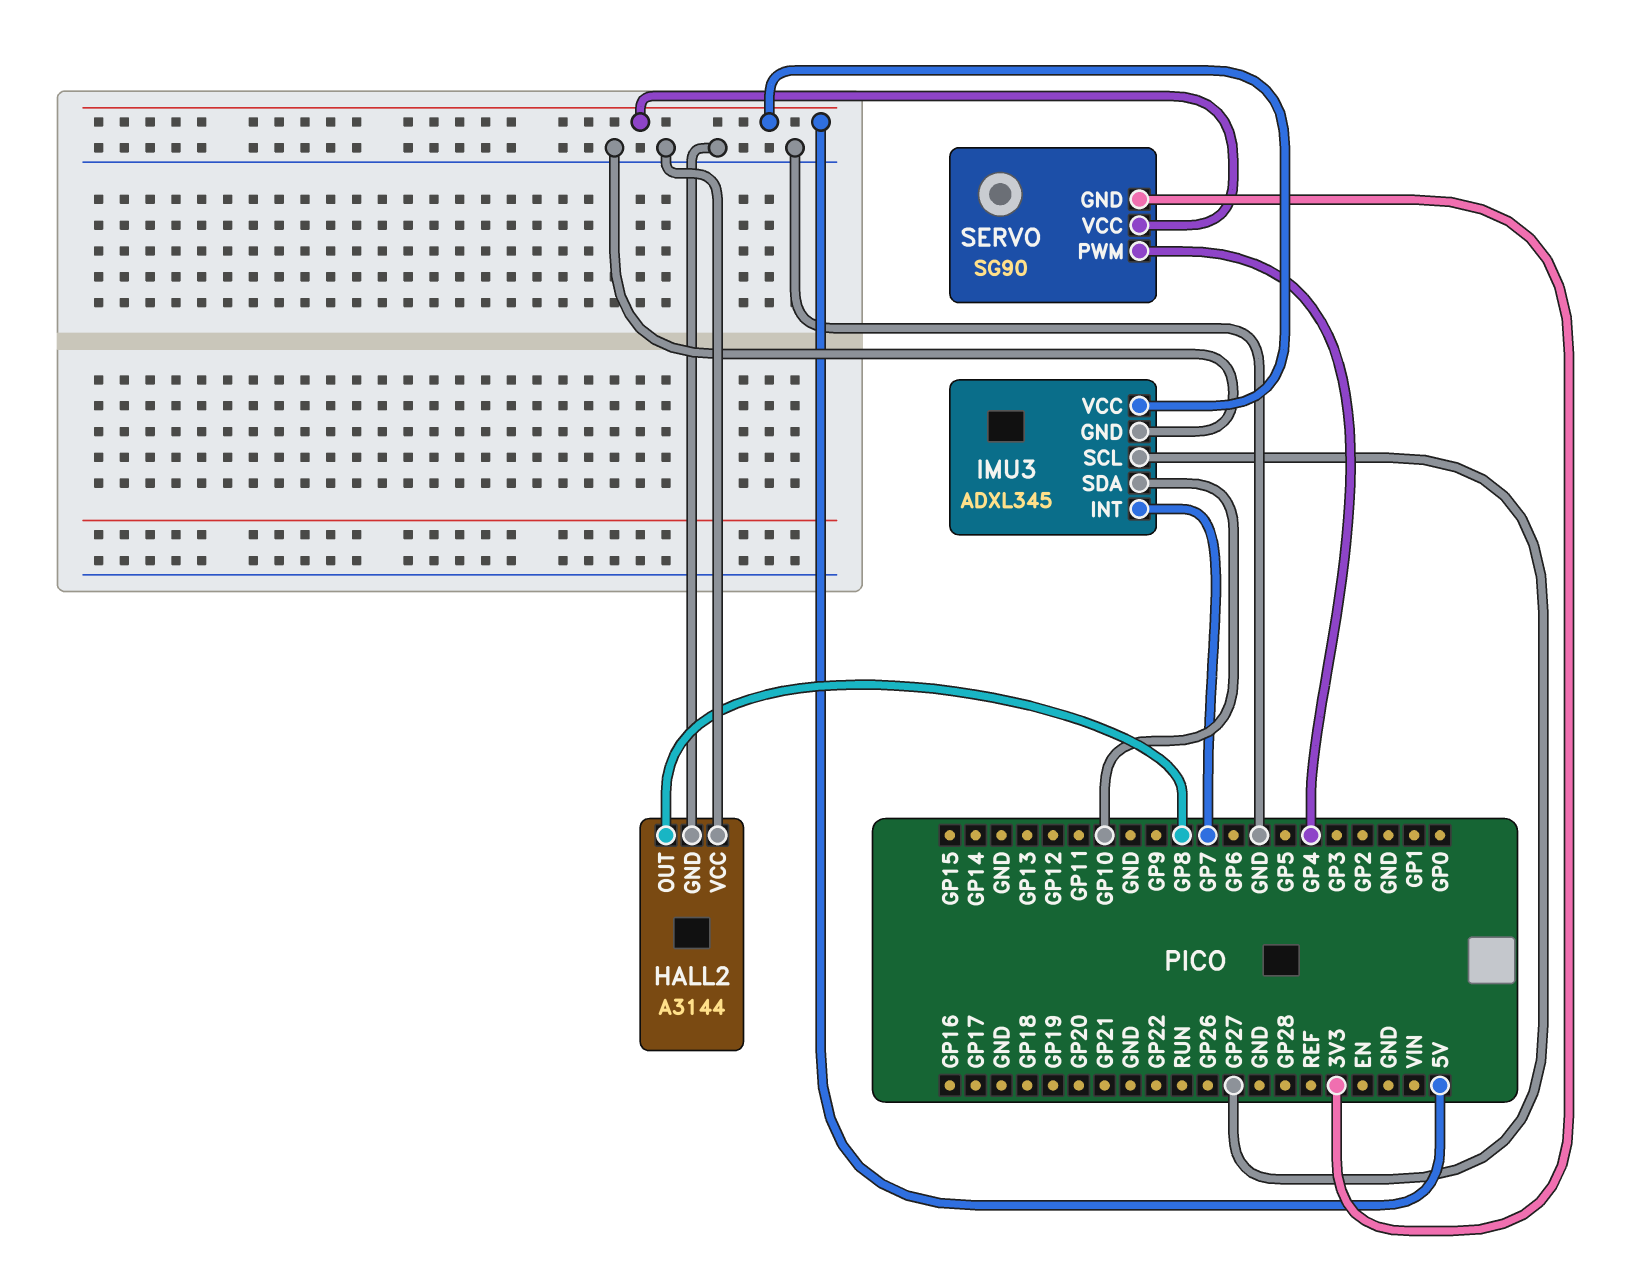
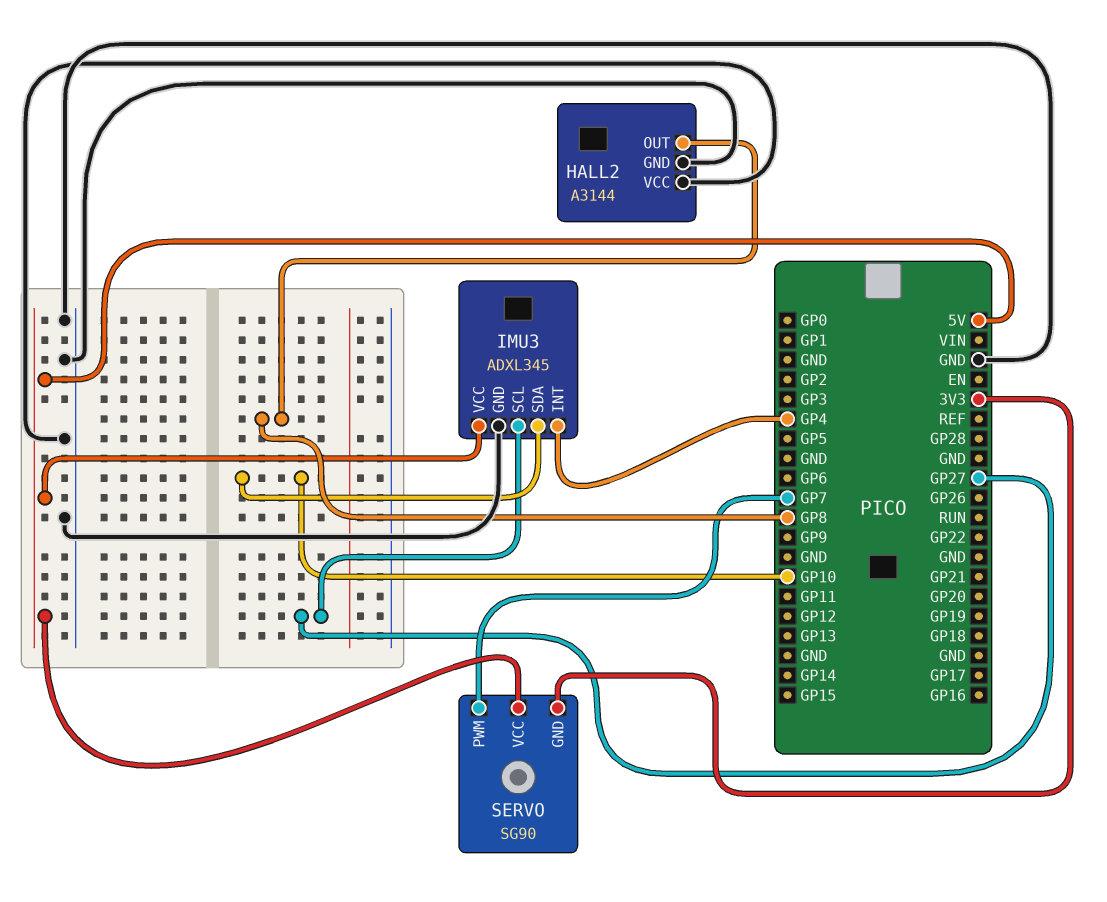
IMU3 pin INT: GP7 -> GP4
SERVO pin PWM: GP4 -> GP7

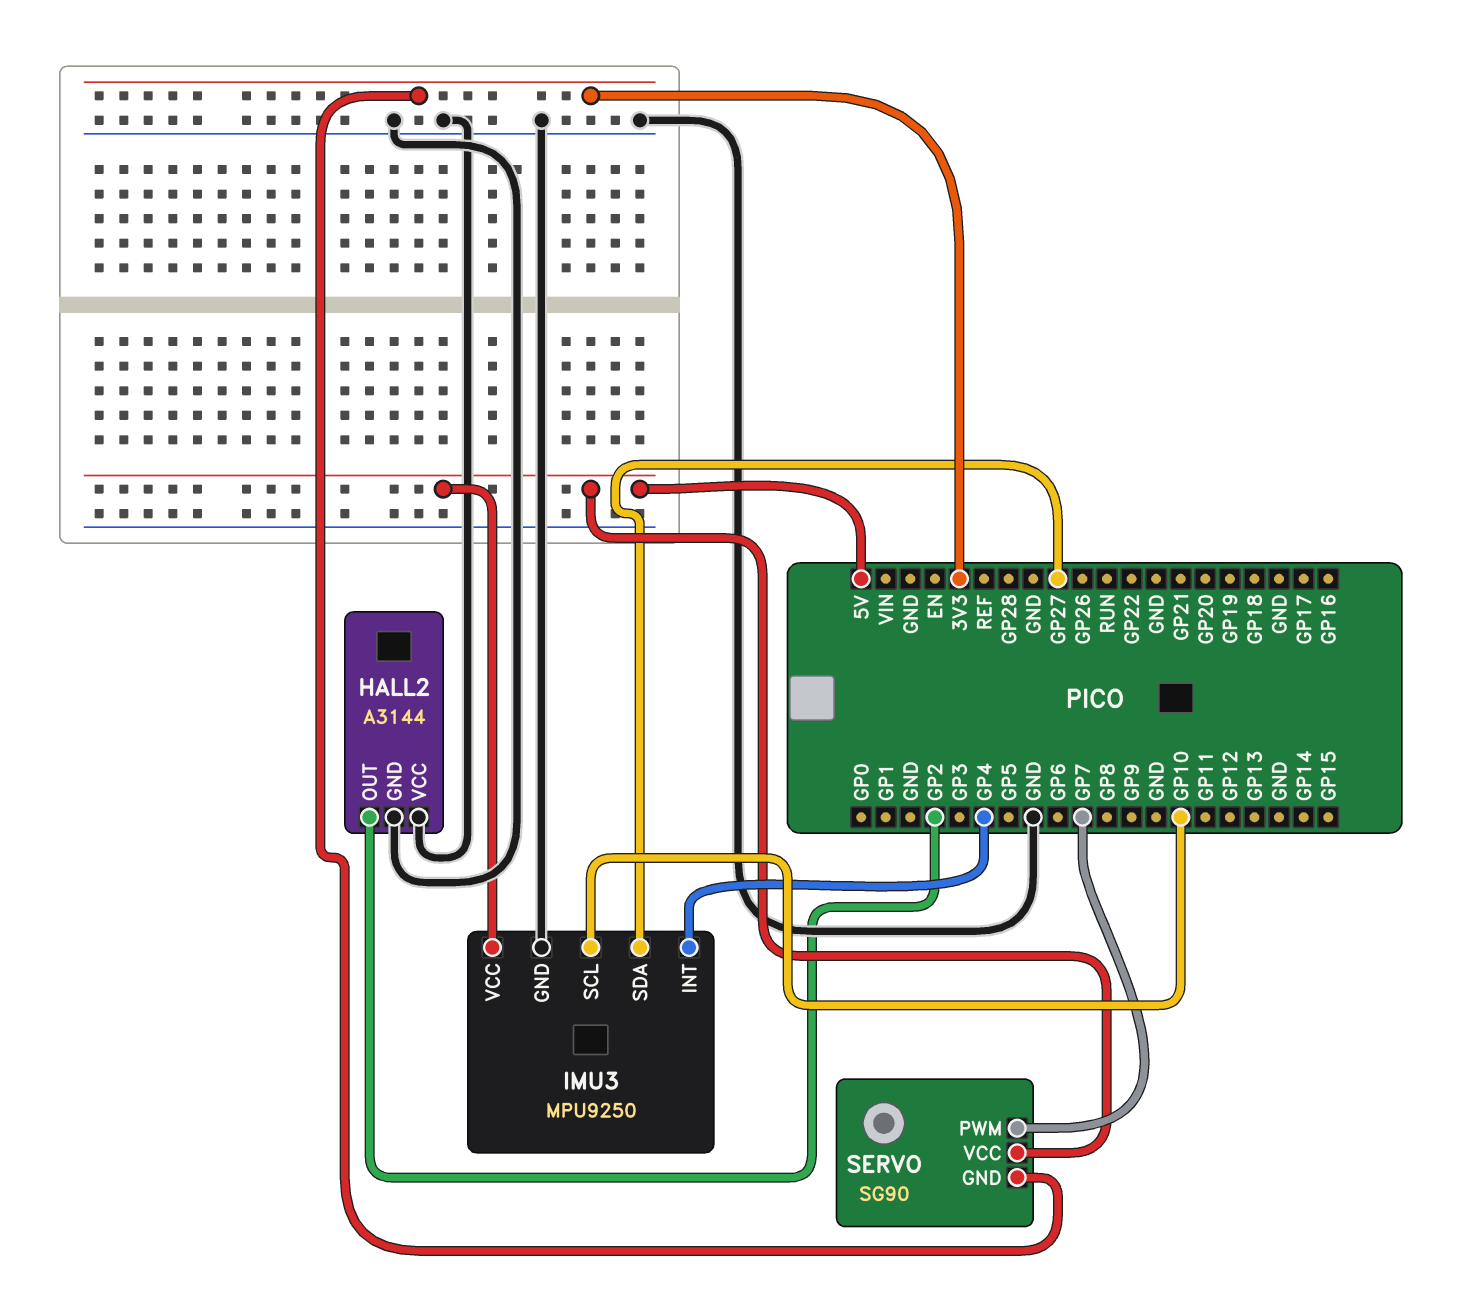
HALL2 pin OUT: GP8 -> GP2
IMU3: ADXL345 -> MPU9250
IMU3 pin SCL: GP27 -> GP10
IMU3 pin SDA: GP10 -> GP27

